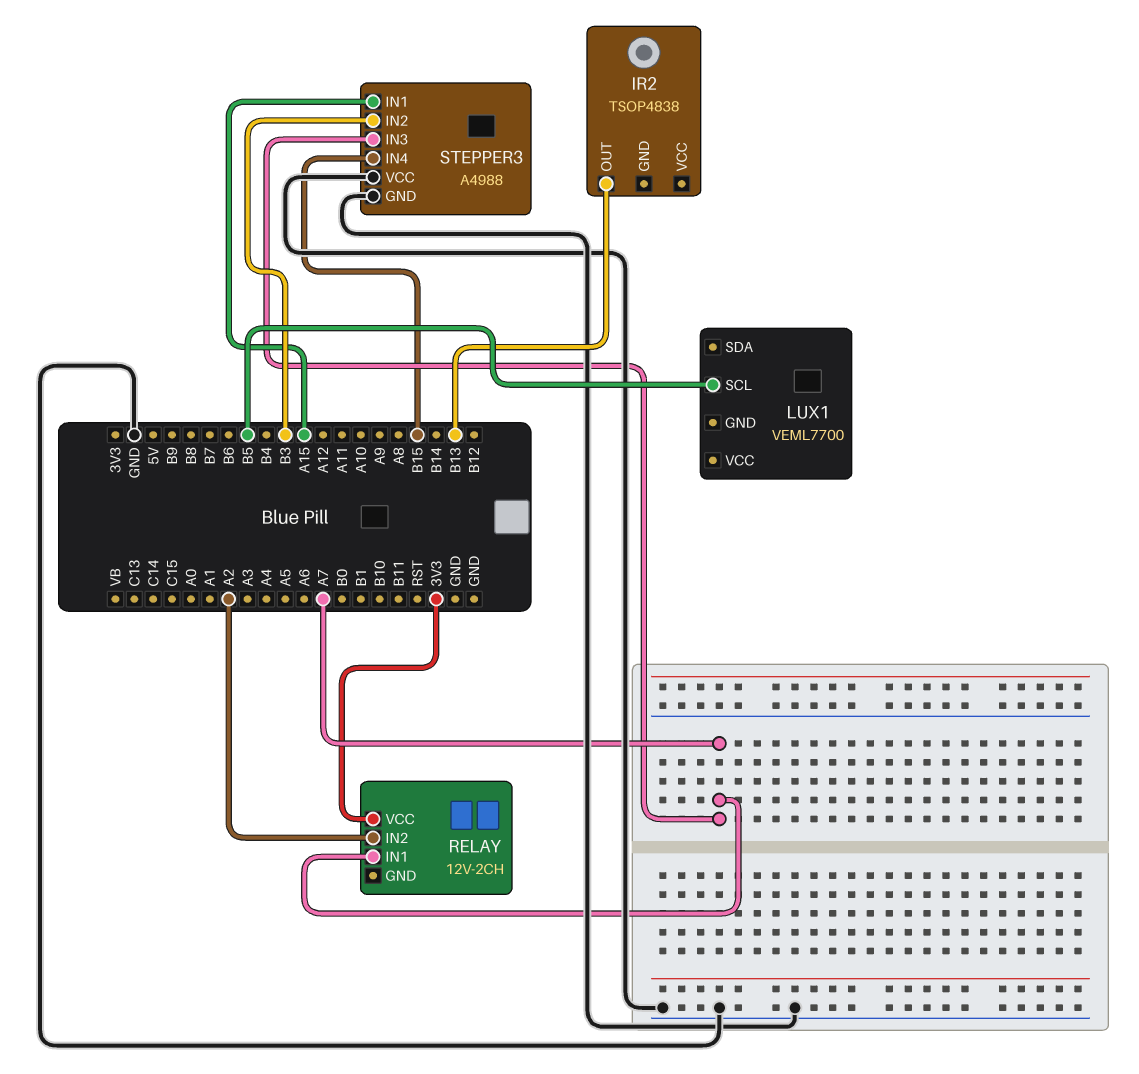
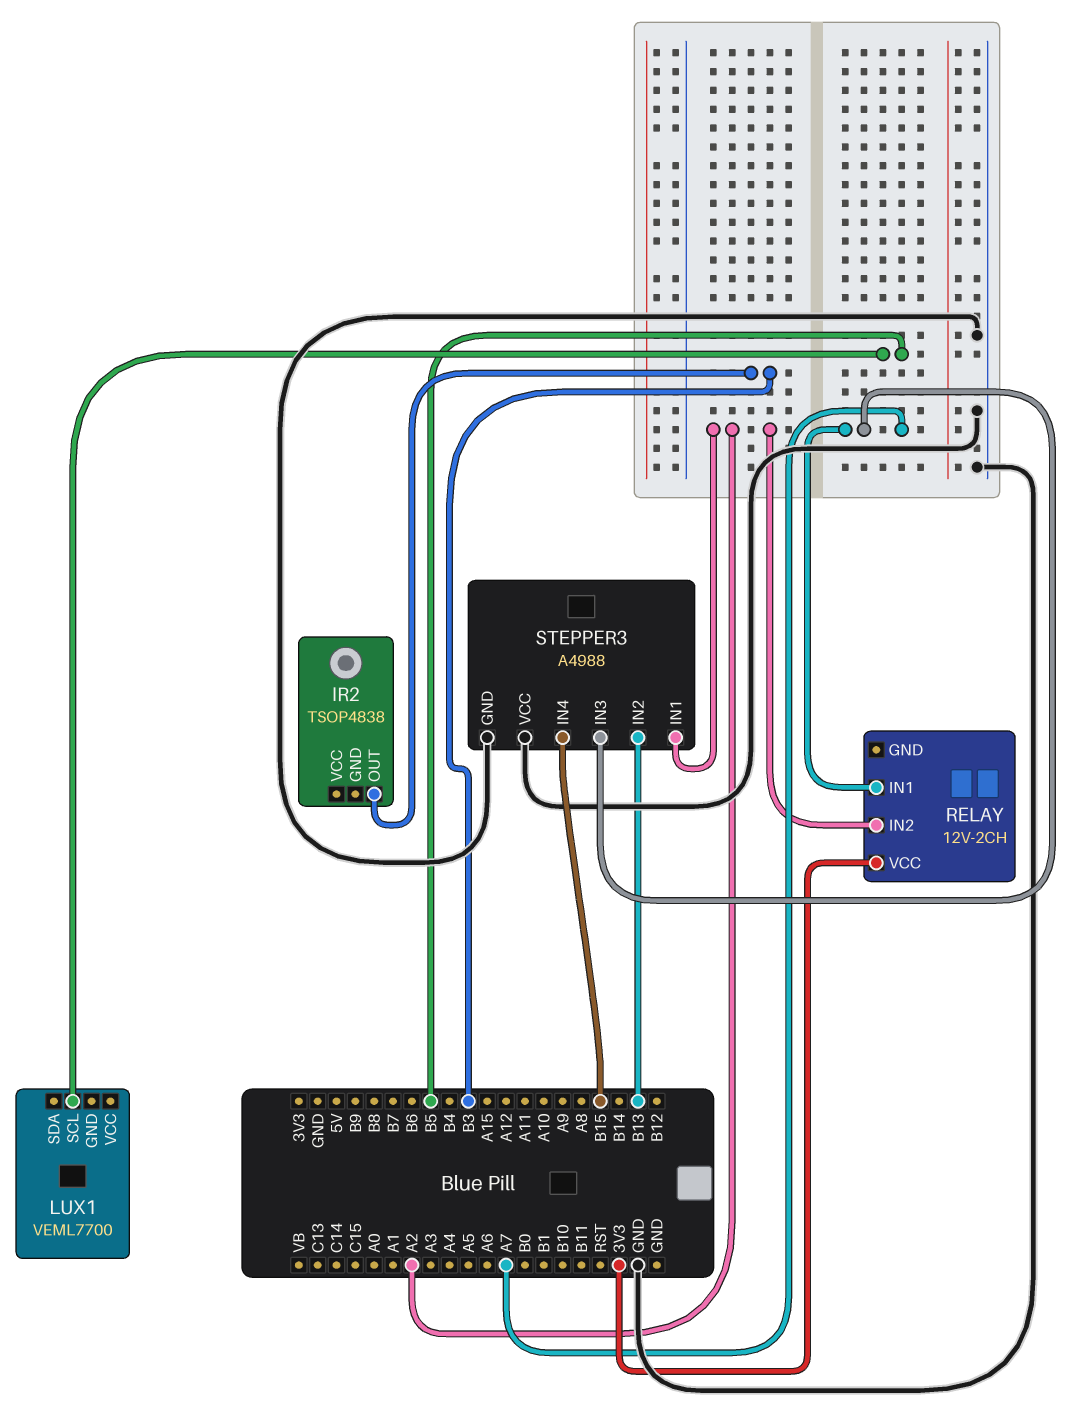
IR2 pin OUT: B13 -> B3
STEPPER3 pin IN1: A15 -> A2
STEPPER3 pin IN2: B3 -> B13

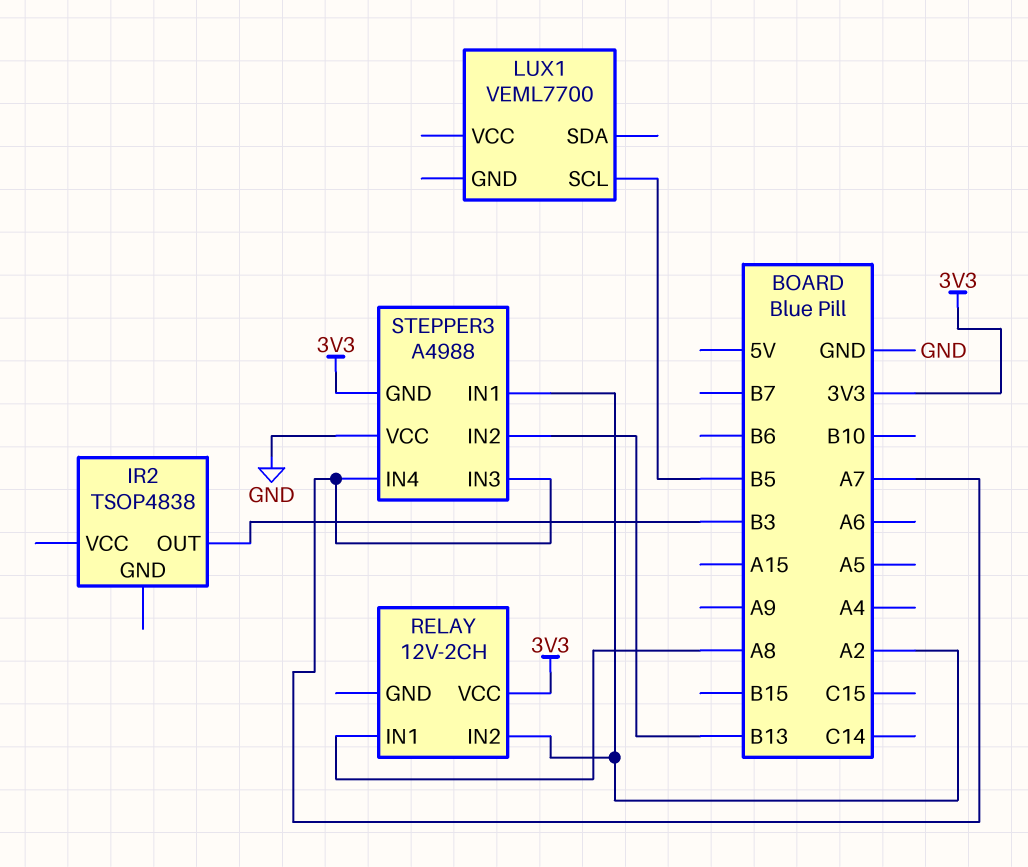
RELAY pin IN1: A7 -> A8
STEPPER3 pin GND: GND -> 3V3
STEPPER3 pin IN4: B15 -> A7

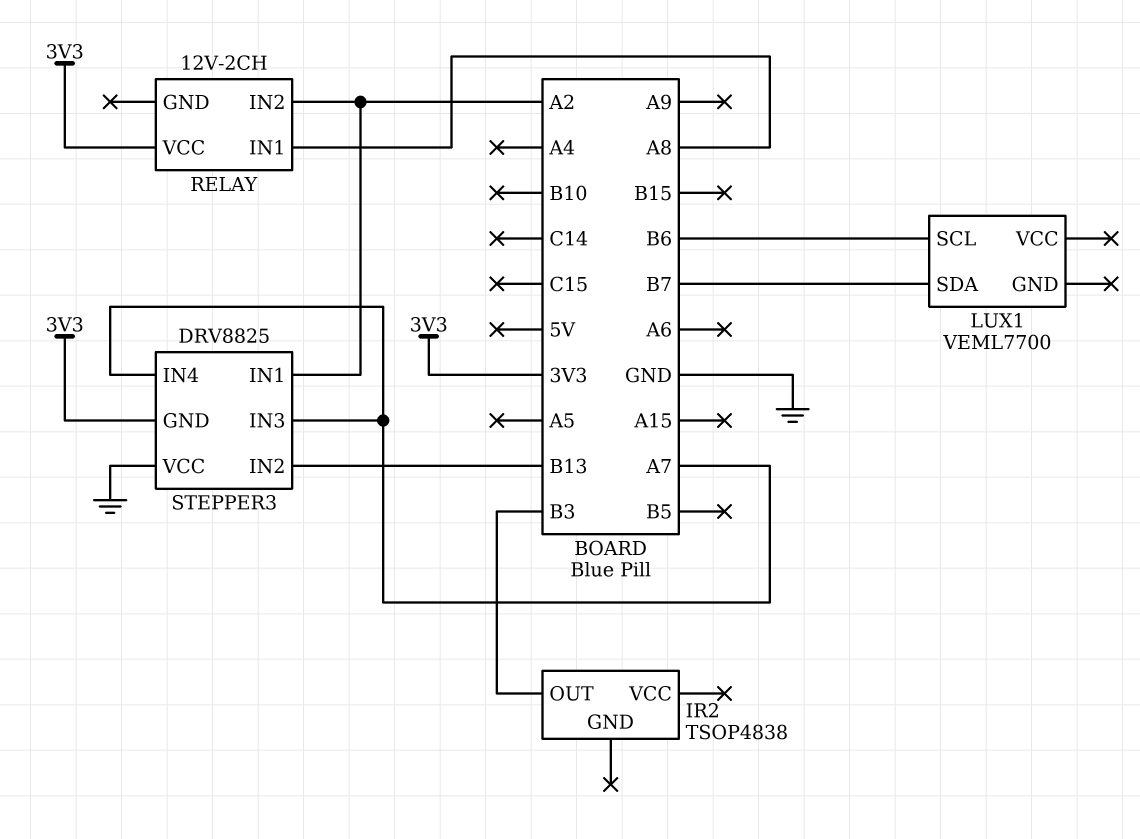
LUX1 pin SCL: B5 -> B6
LUX1 pin SDA: none -> B7
STEPPER3: A4988 -> DRV8825

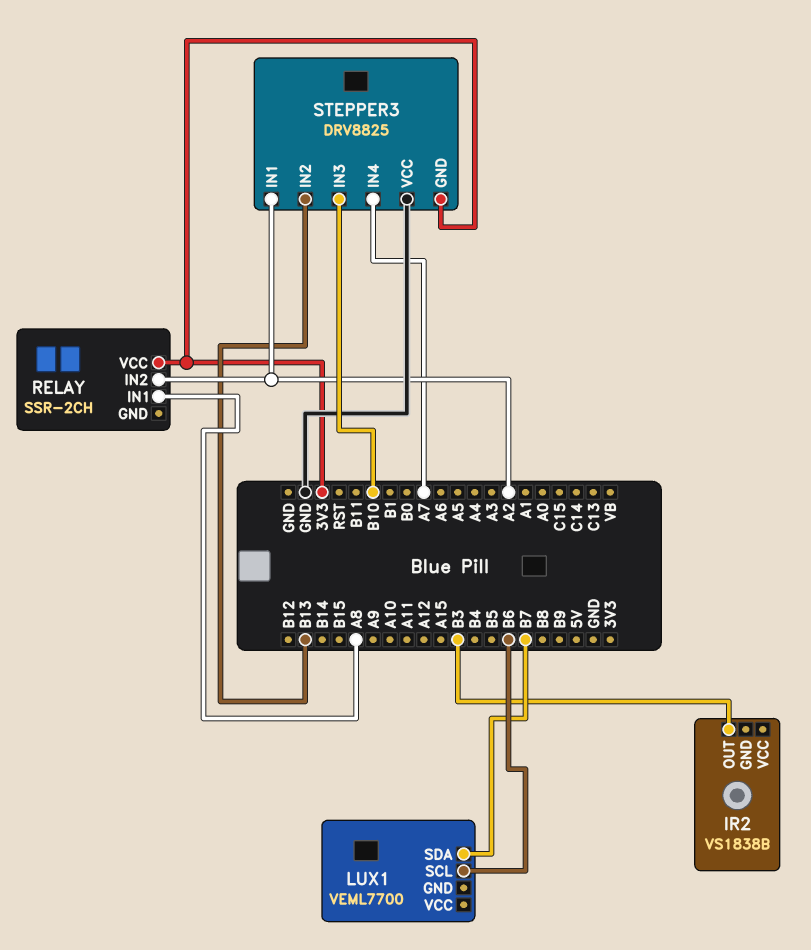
IR2: TSOP4838 -> VS1838B
RELAY: 12V-2CH -> SSR-2CH
STEPPER3 pin IN3: A7 -> B10

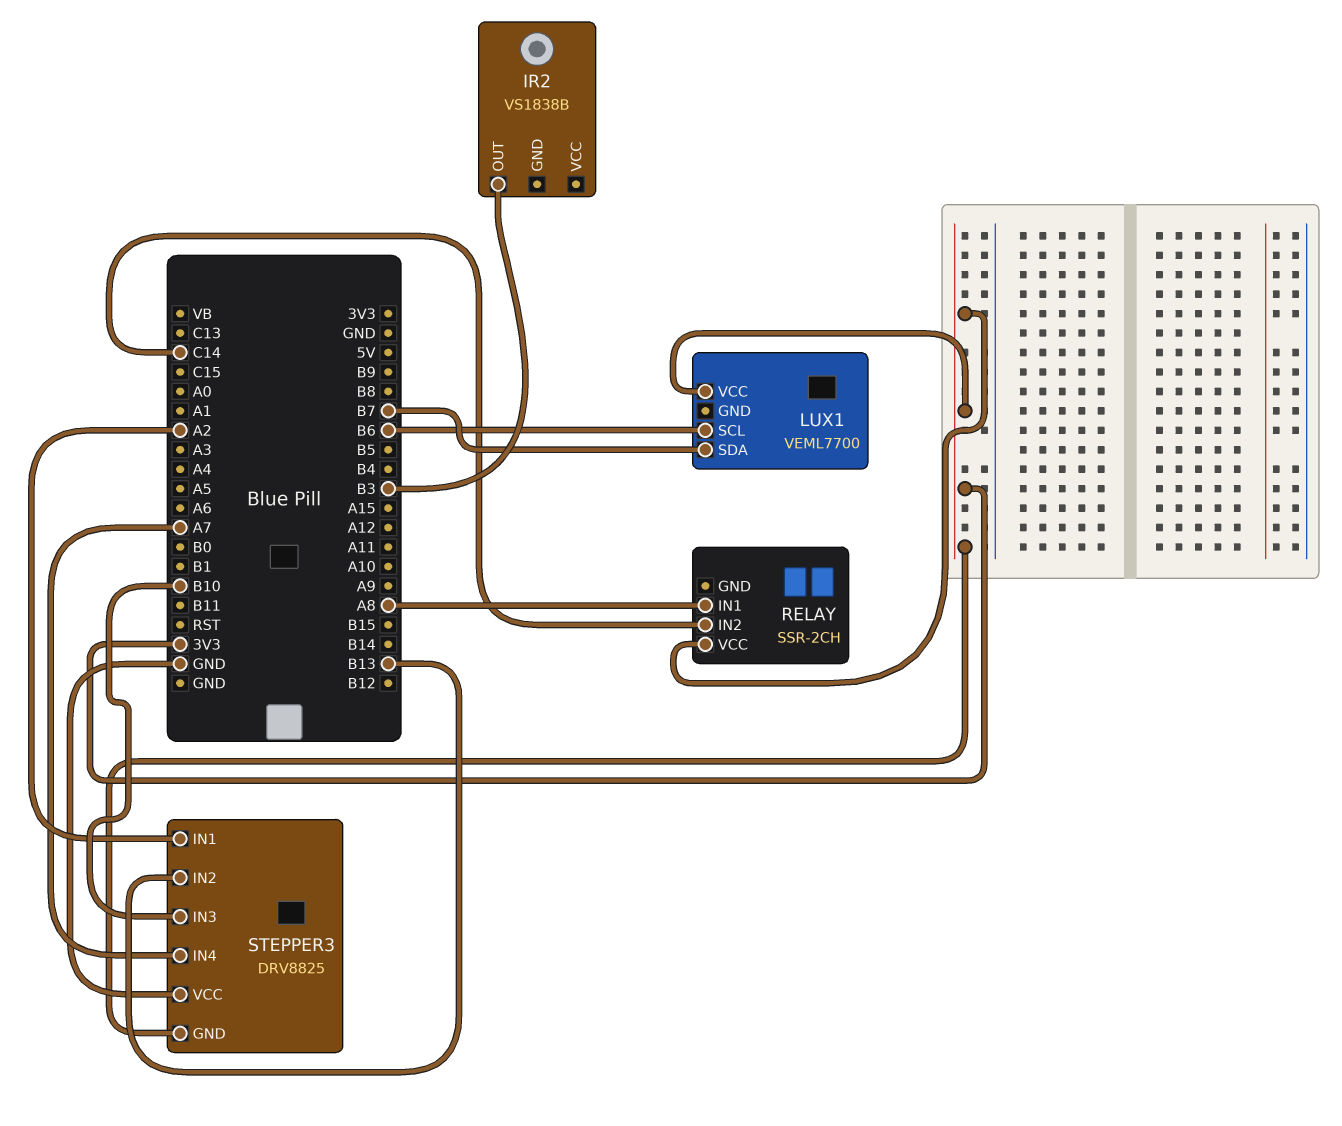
LUX1 pin VCC: none -> 3V3
RELAY pin IN2: A2 -> C14

